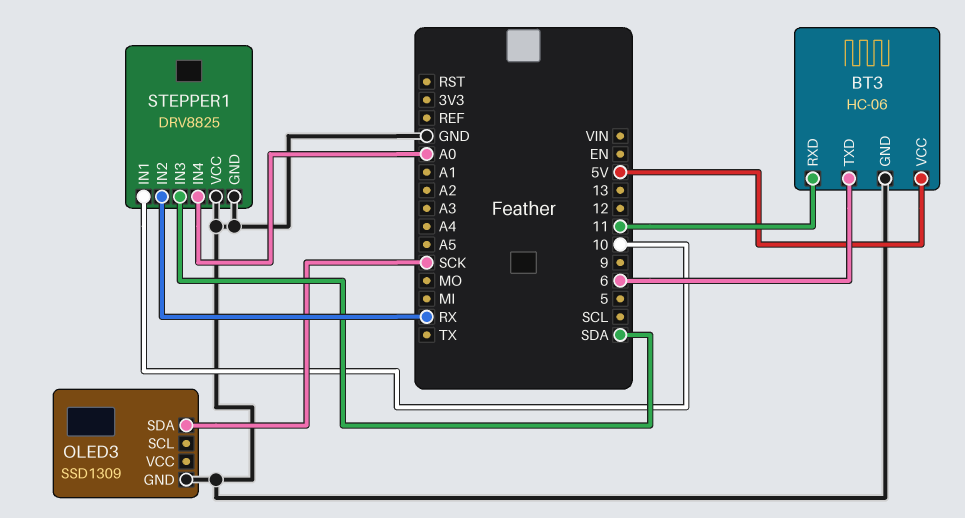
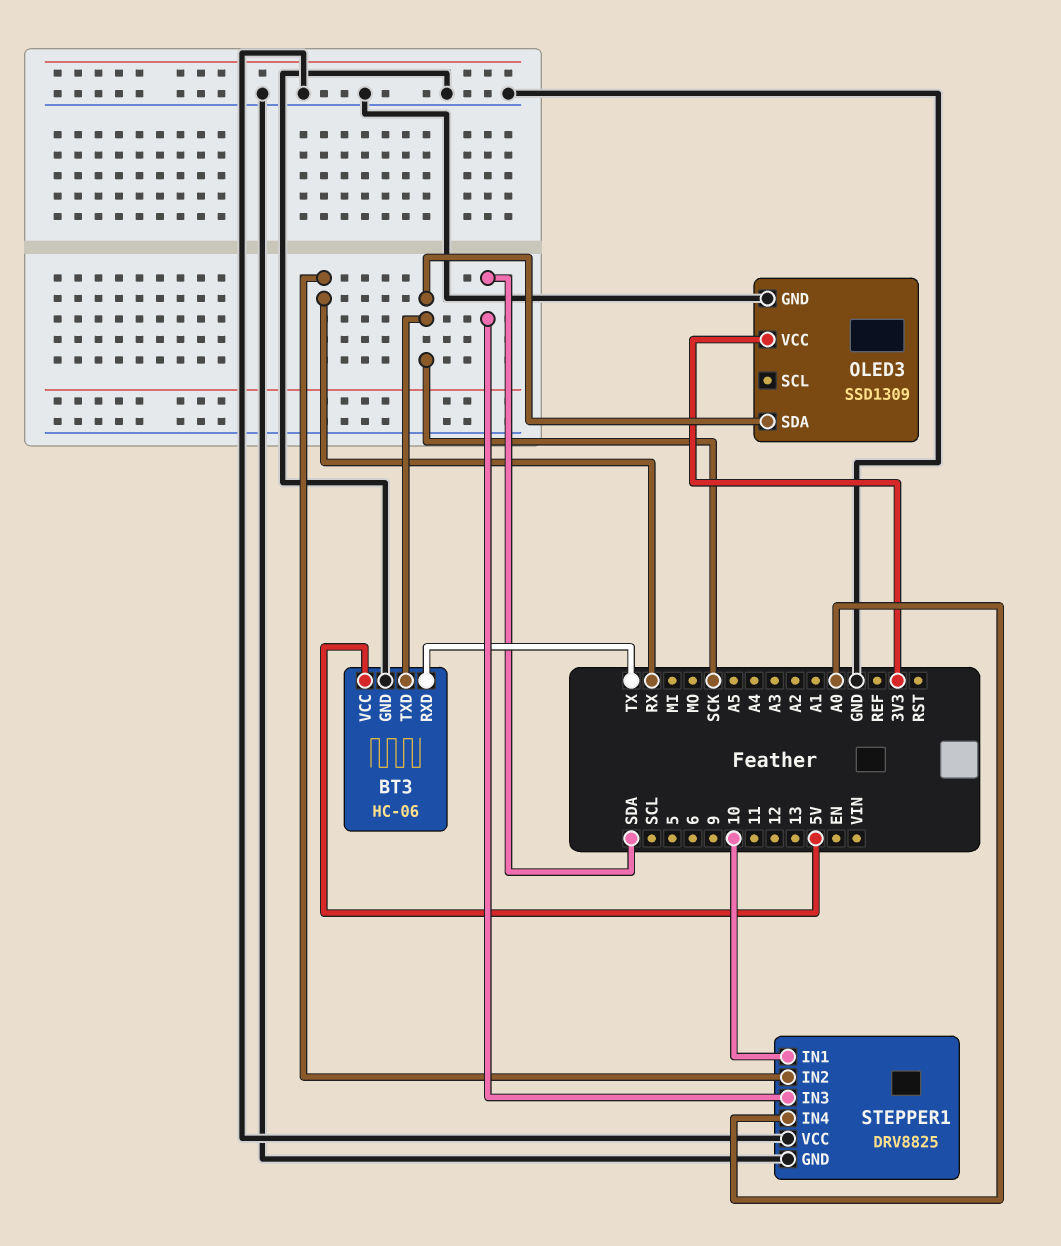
BT3 pin RXD: 11 -> TX
BT3 pin TXD: 6 -> SCK
OLED3 pin VCC: none -> 3V3

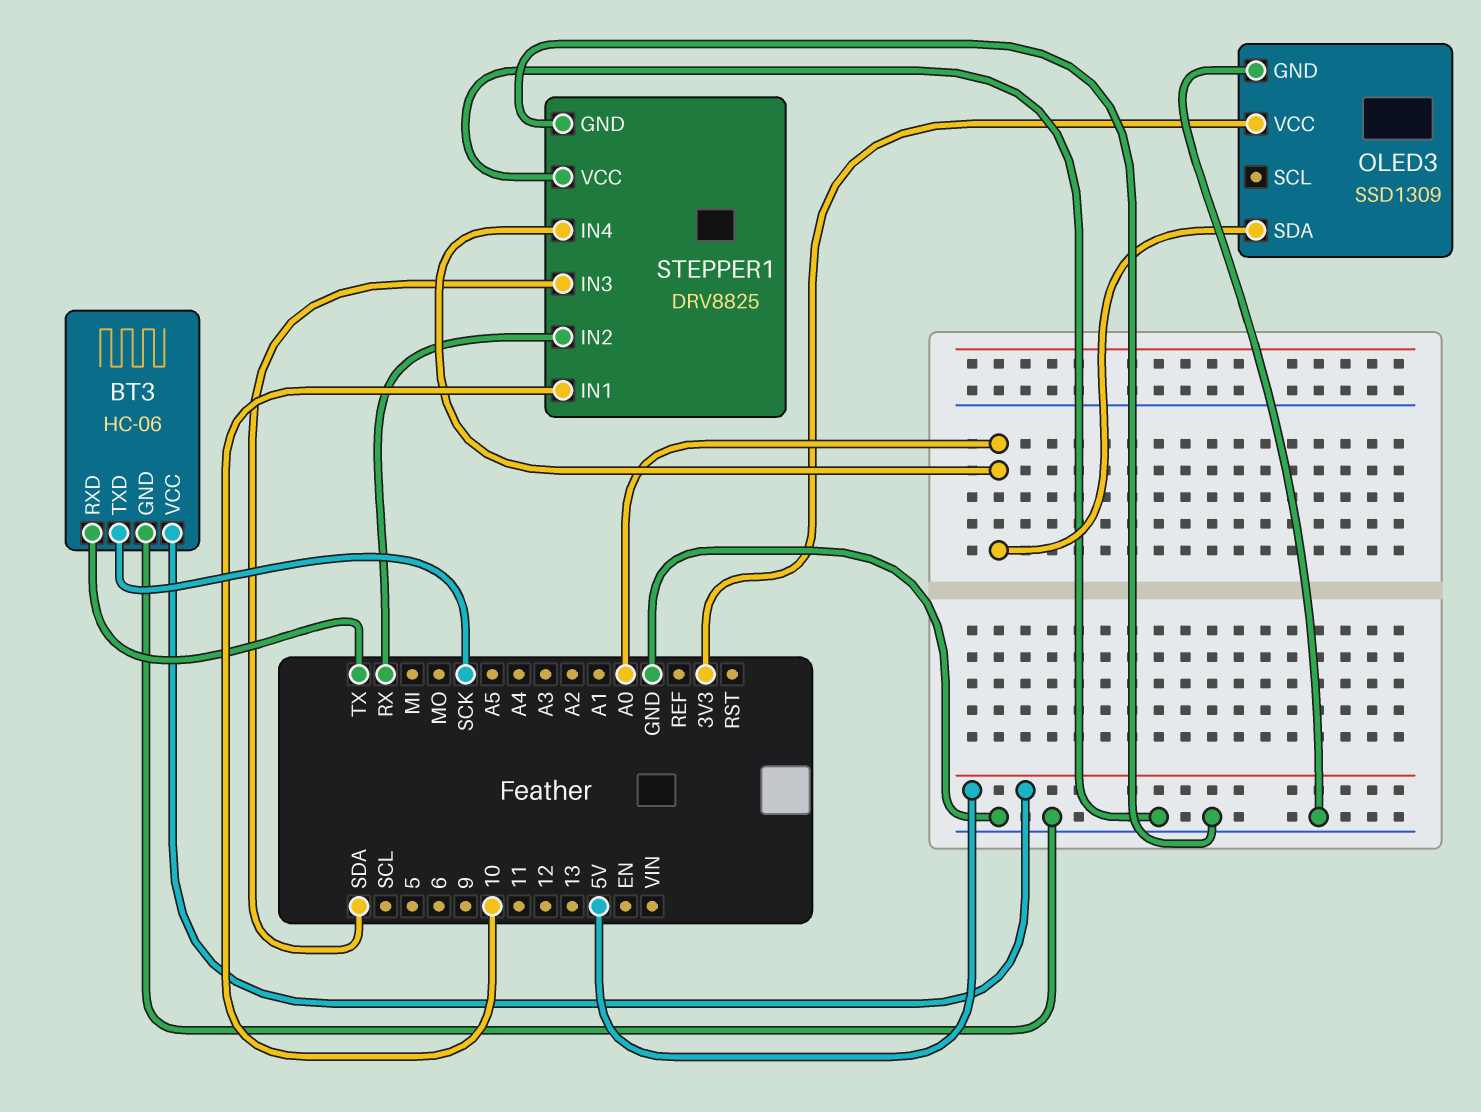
OLED3 pin SDA: SCK -> A0

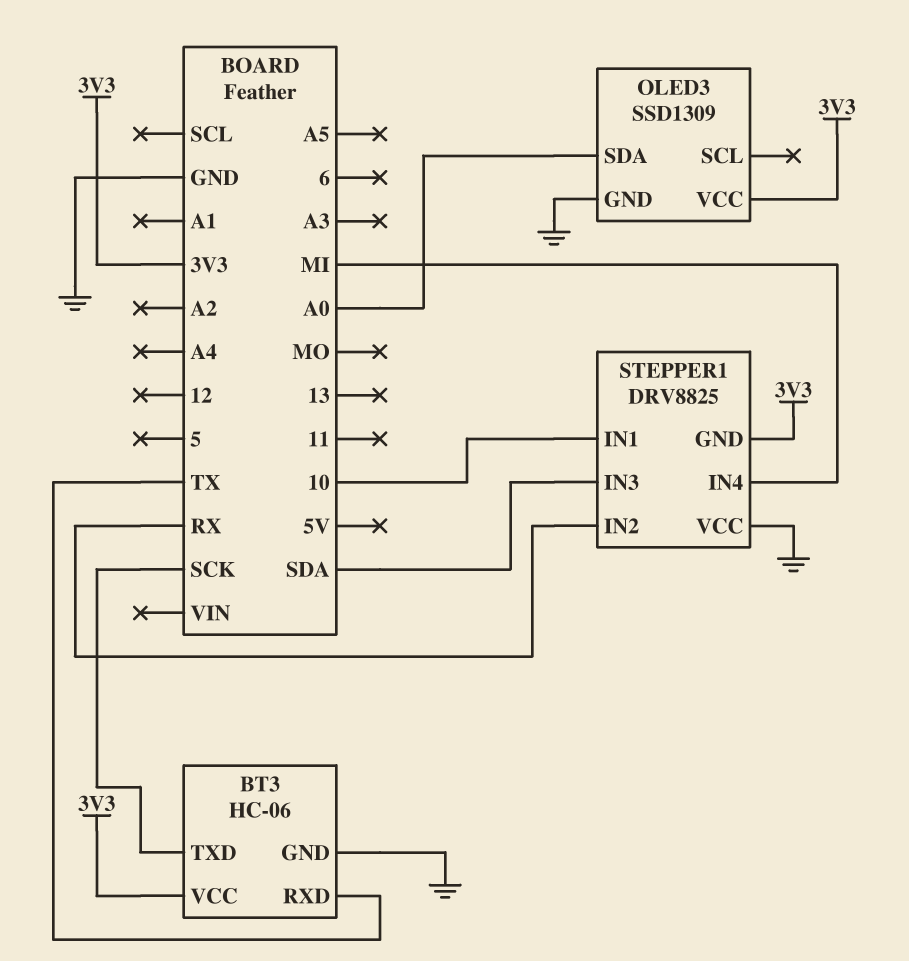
BT3 pin VCC: 5V -> 3V3
STEPPER1 pin GND: GND -> 3V3
STEPPER1 pin IN4: A0 -> MI

